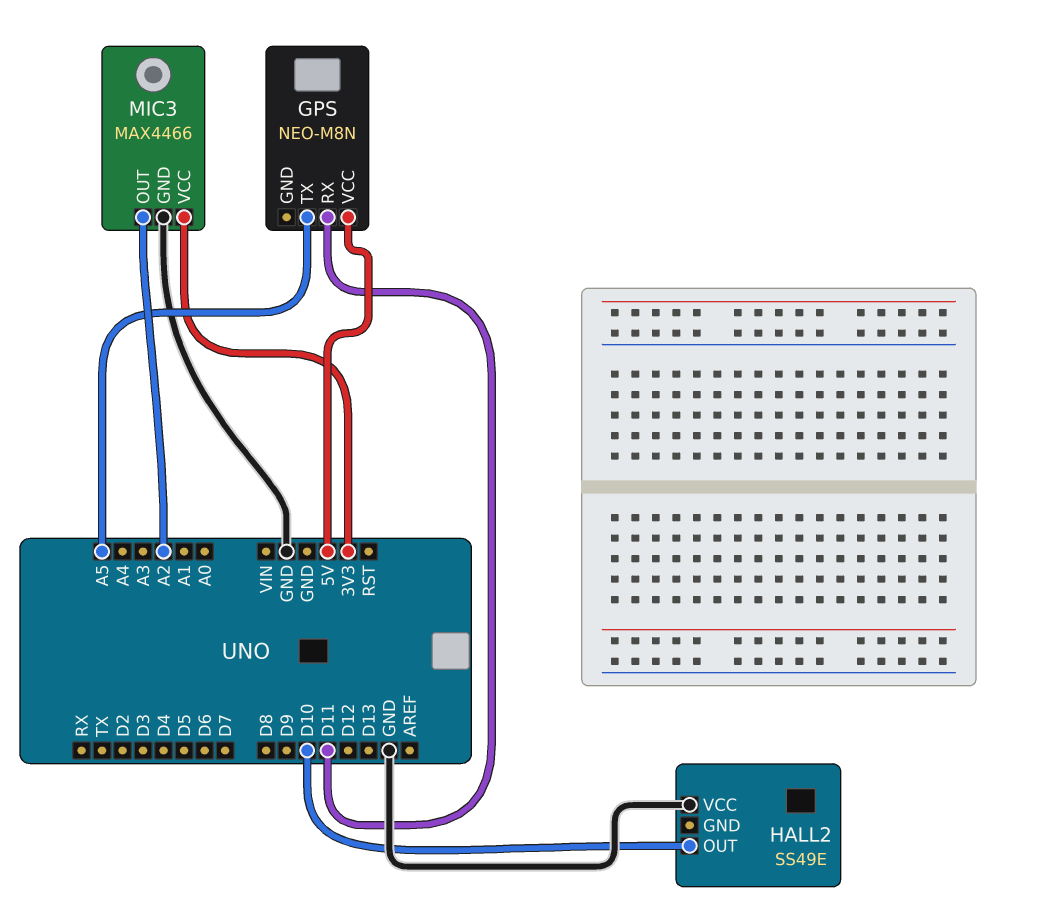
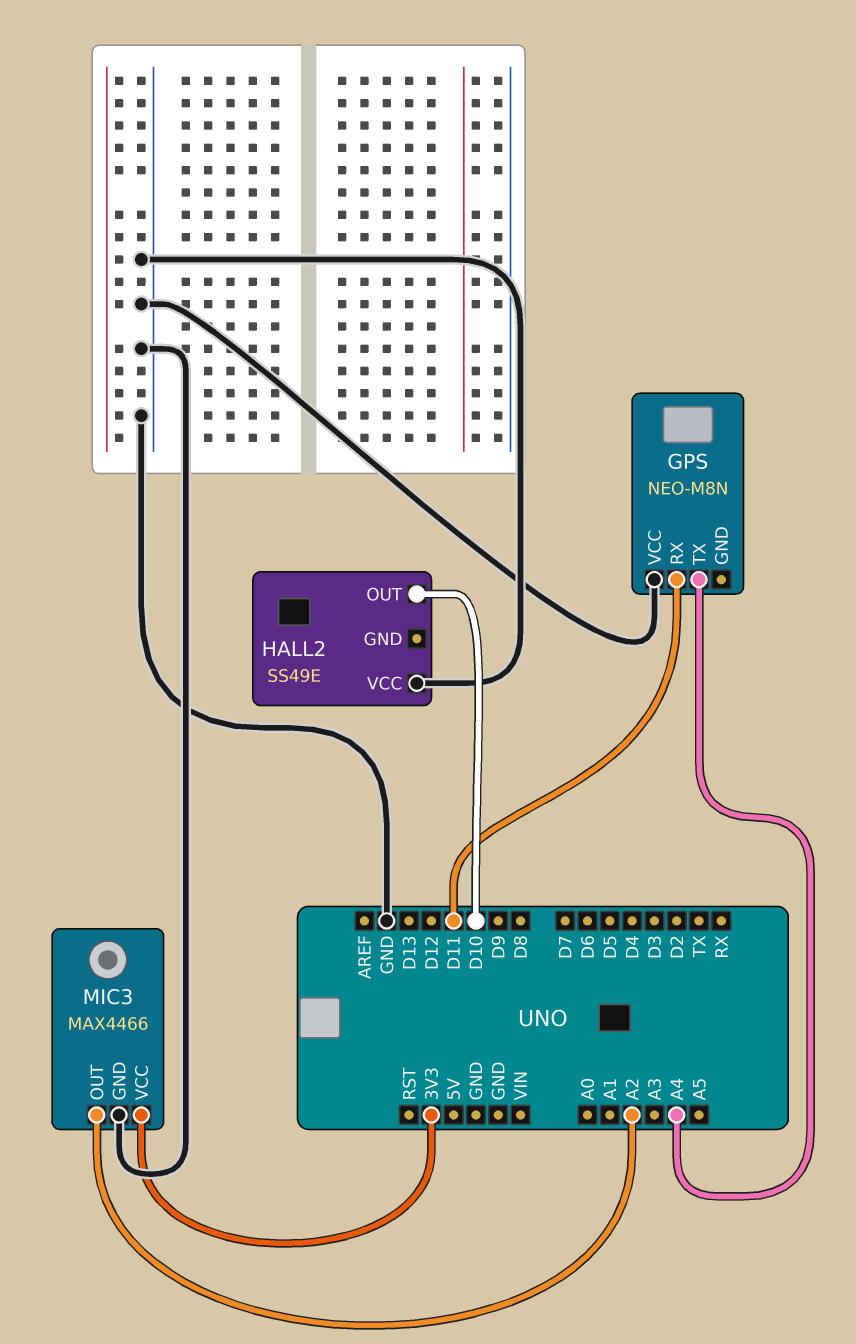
GPS pin TX: A5 -> A4
GPS pin VCC: 5V -> GND

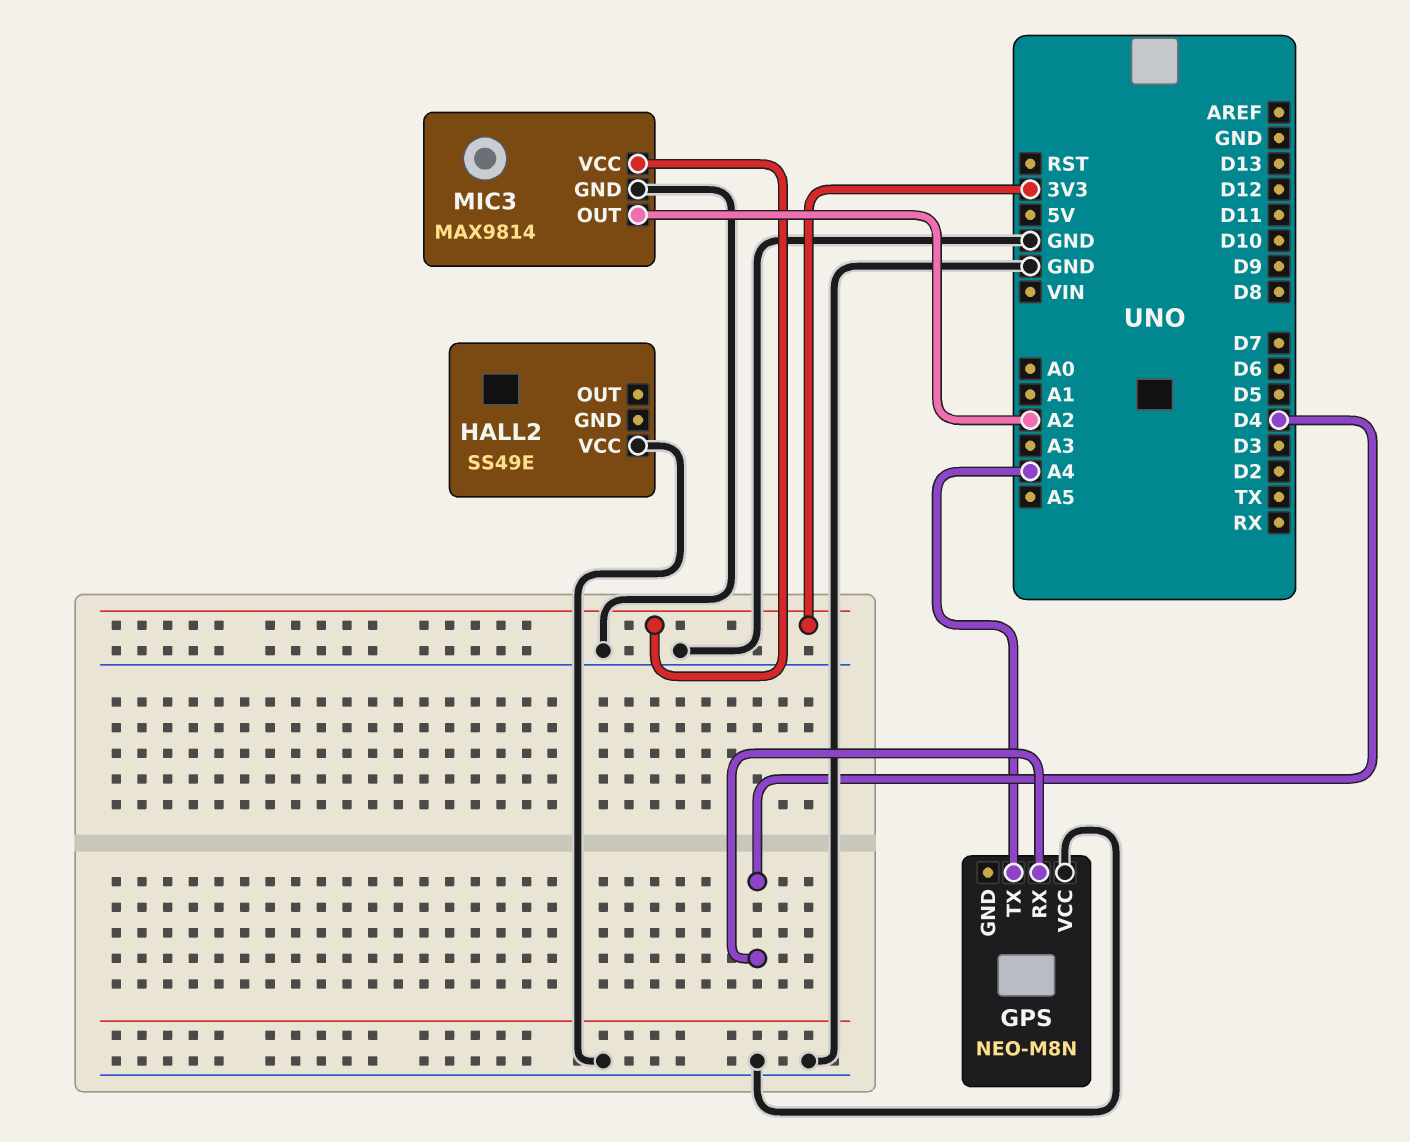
GPS pin RX: D11 -> D4
HALL2 pin OUT: D10 -> none
MIC3: MAX4466 -> MAX9814

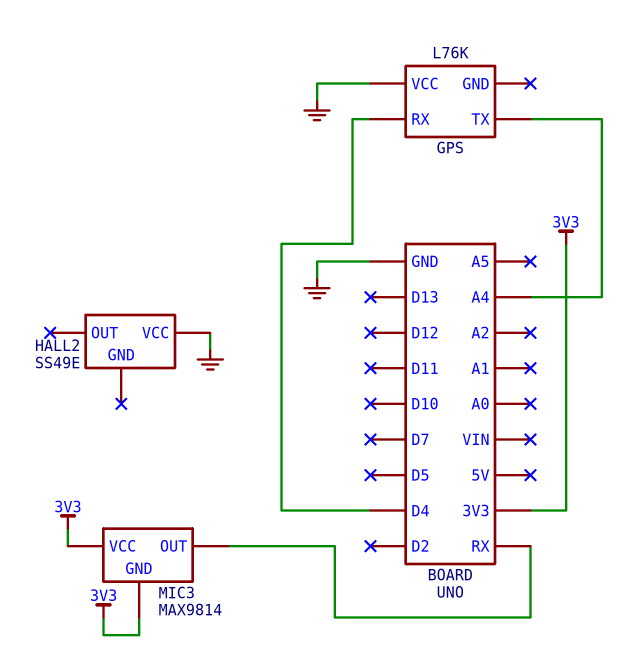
GPS: NEO-M8N -> L76K
MIC3 pin GND: GND -> 3V3
MIC3 pin OUT: A2 -> RX

